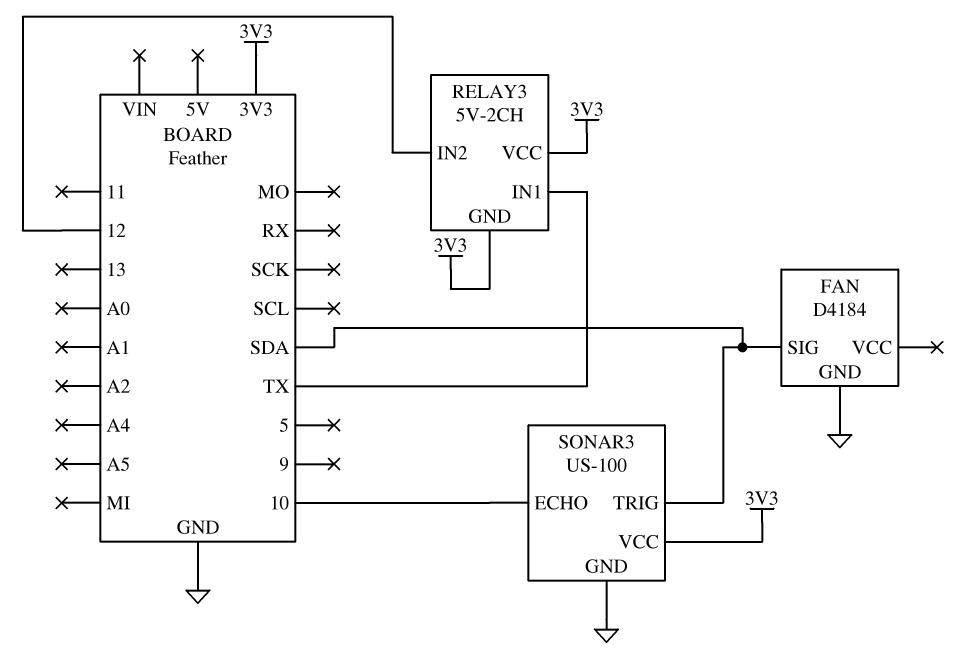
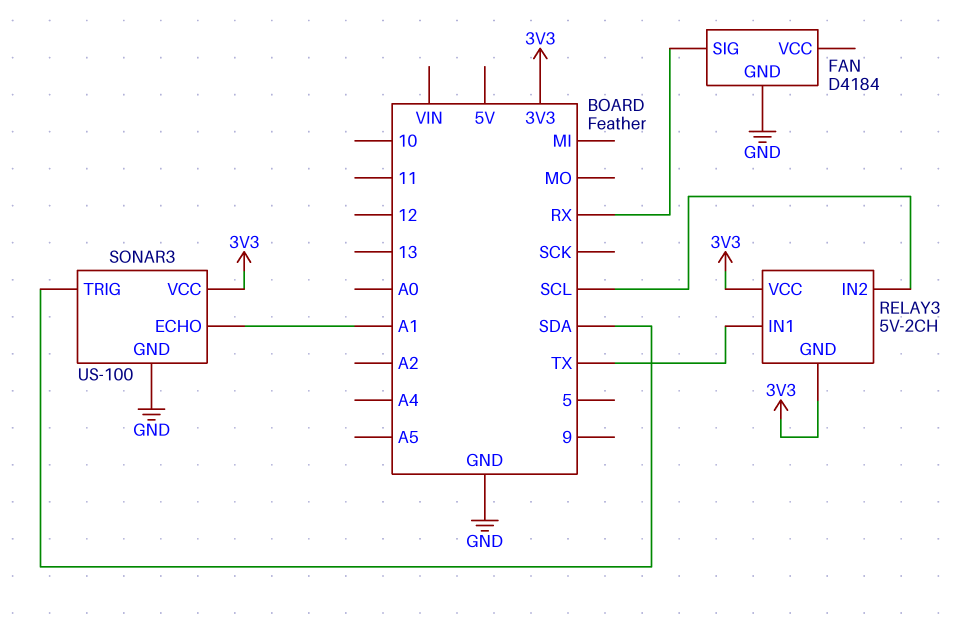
FAN pin SIG: SDA -> RX
RELAY3 pin IN2: 12 -> SCL
SONAR3 pin ECHO: 10 -> A1

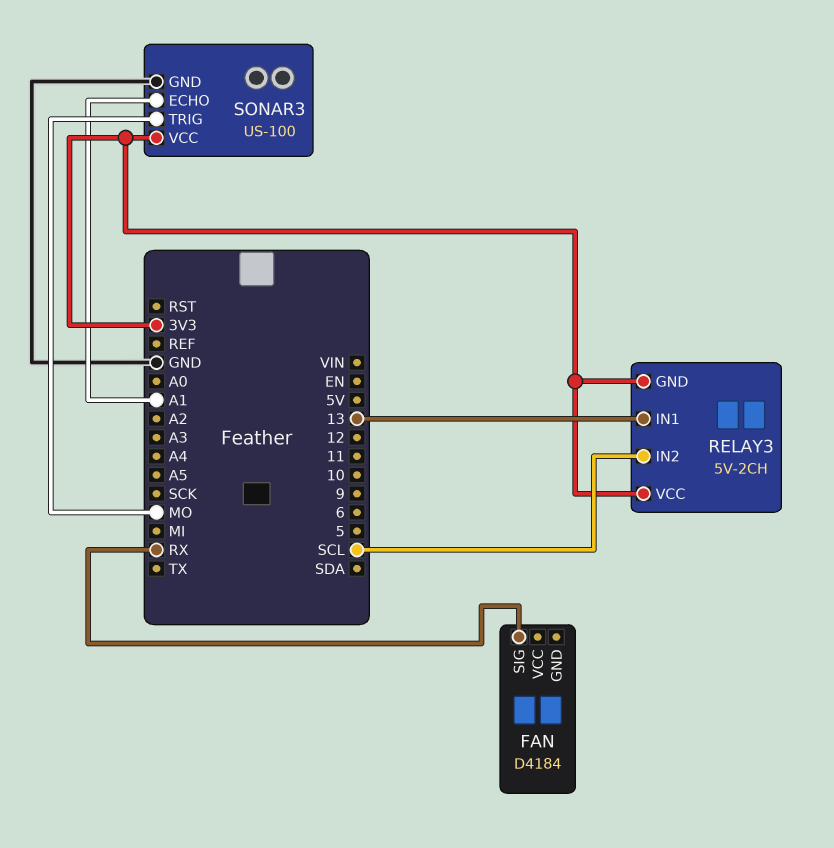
FAN pin GND: GND -> none
RELAY3 pin IN1: TX -> 13
SONAR3 pin TRIG: SDA -> MO

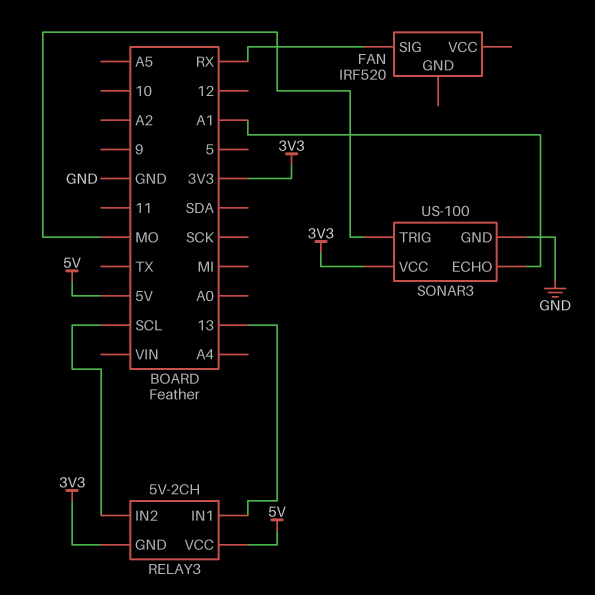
FAN: D4184 -> IRF520
RELAY3 pin VCC: 3V3 -> 5V

